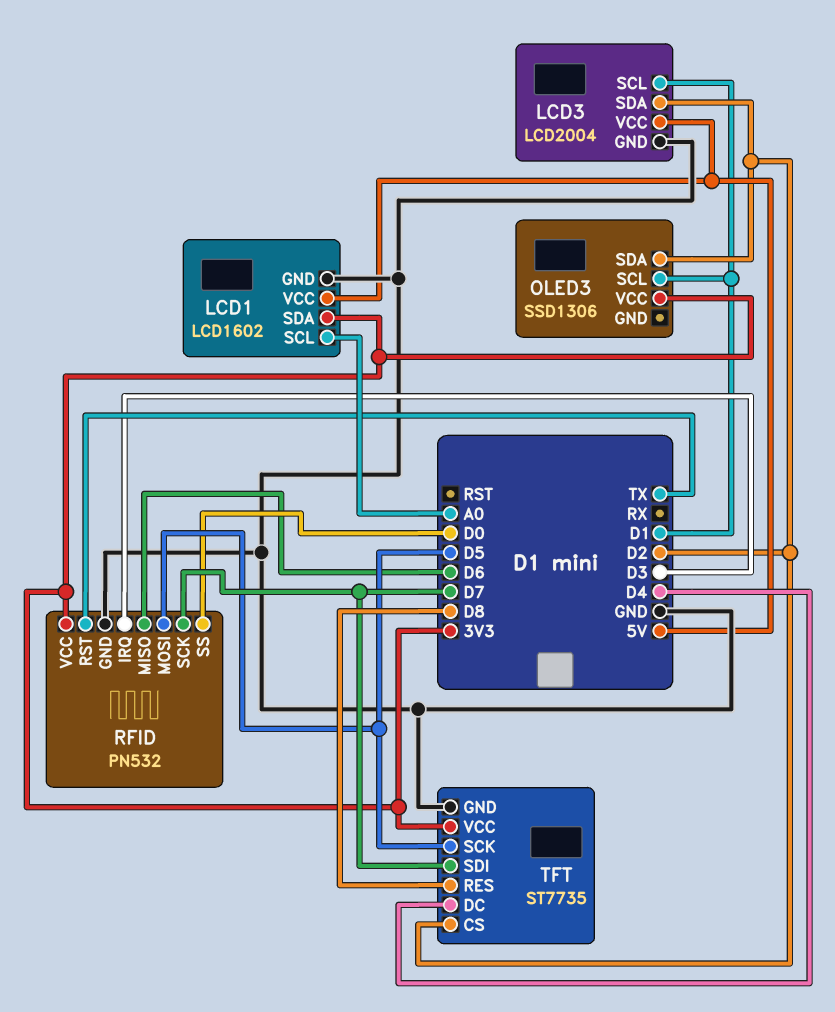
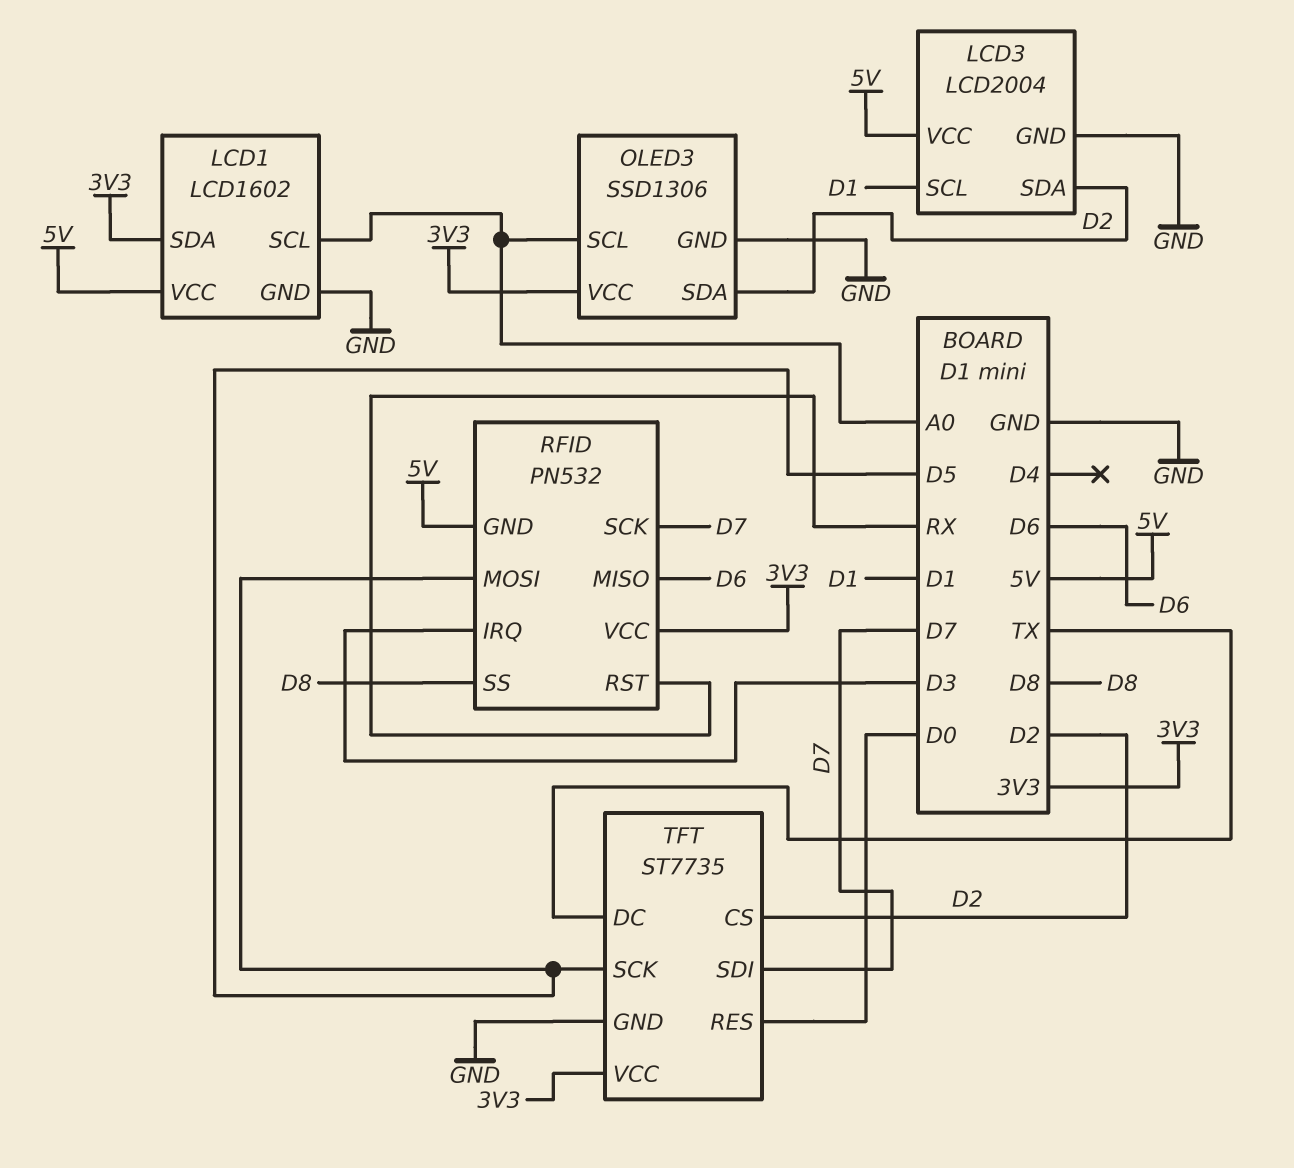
OLED3 pin GND: none -> GND
OLED3 pin SCL: D1 -> A0
RFID pin GND: GND -> 5V
RFID pin RST: TX -> RX
RFID pin SS: D0 -> D8
TFT pin DC: D4 -> TX
TFT pin RES: D8 -> D0

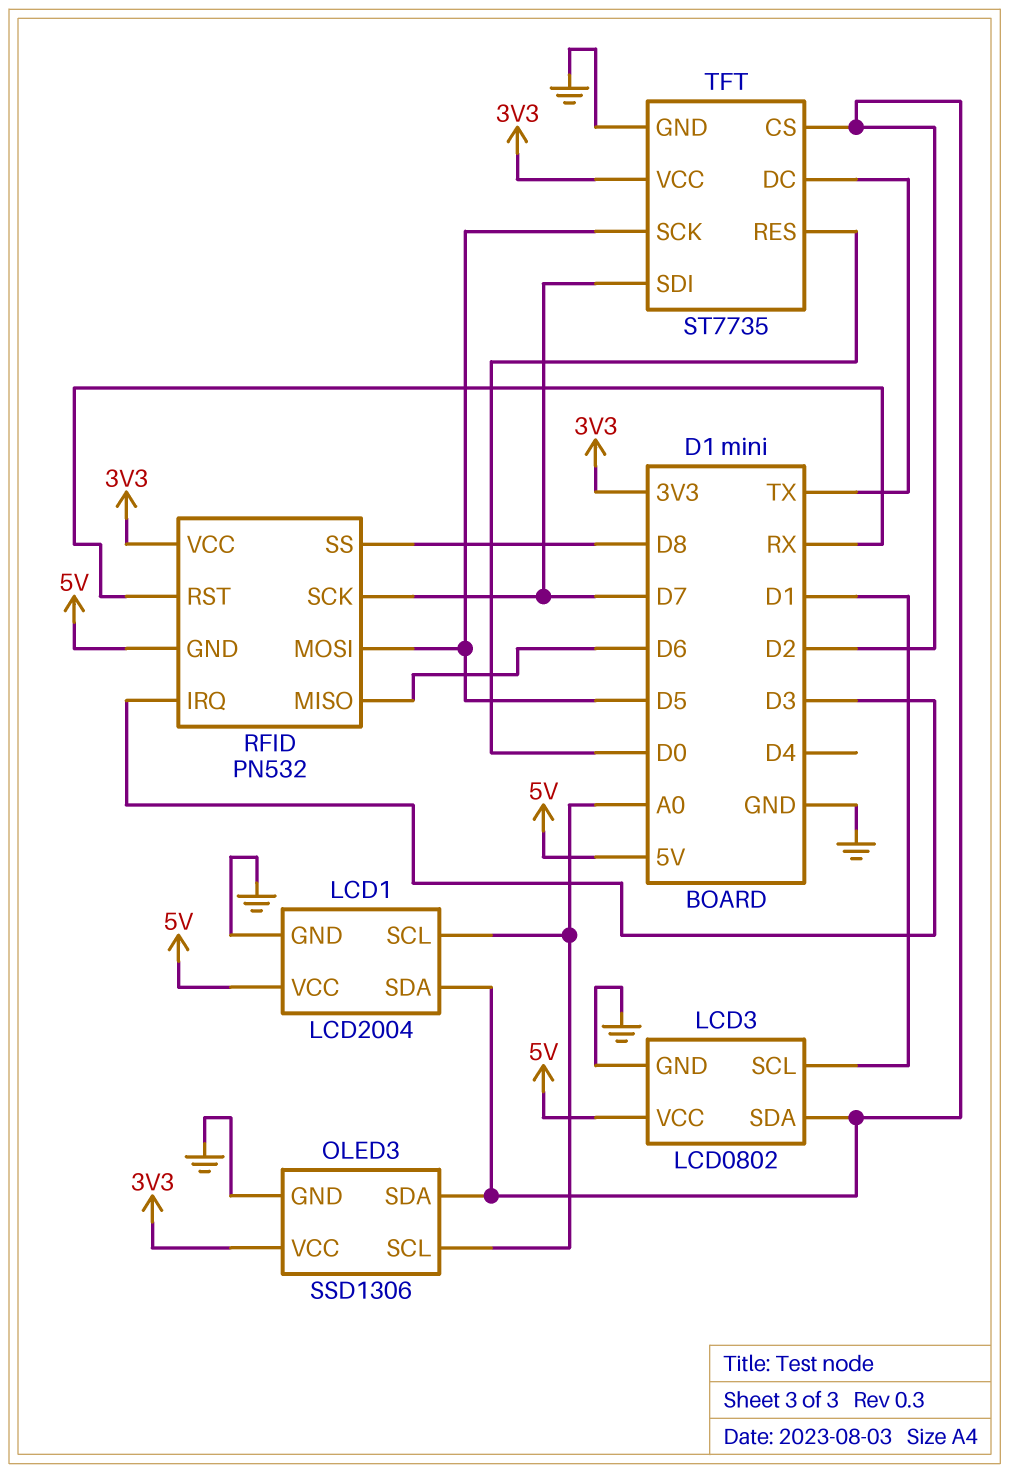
LCD1: LCD1602 -> LCD2004
LCD1 pin SDA: 3V3 -> D2
LCD3: LCD2004 -> LCD0802

